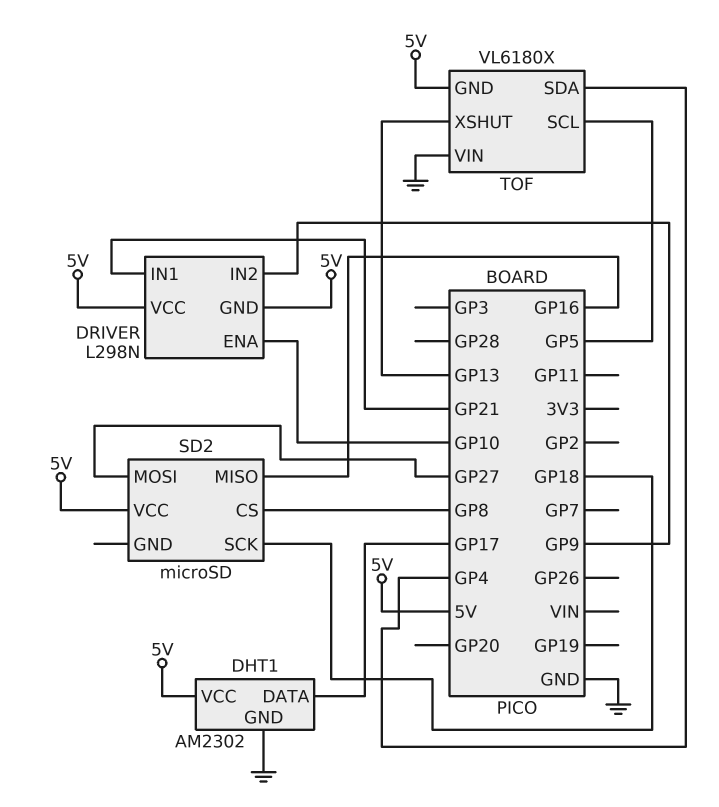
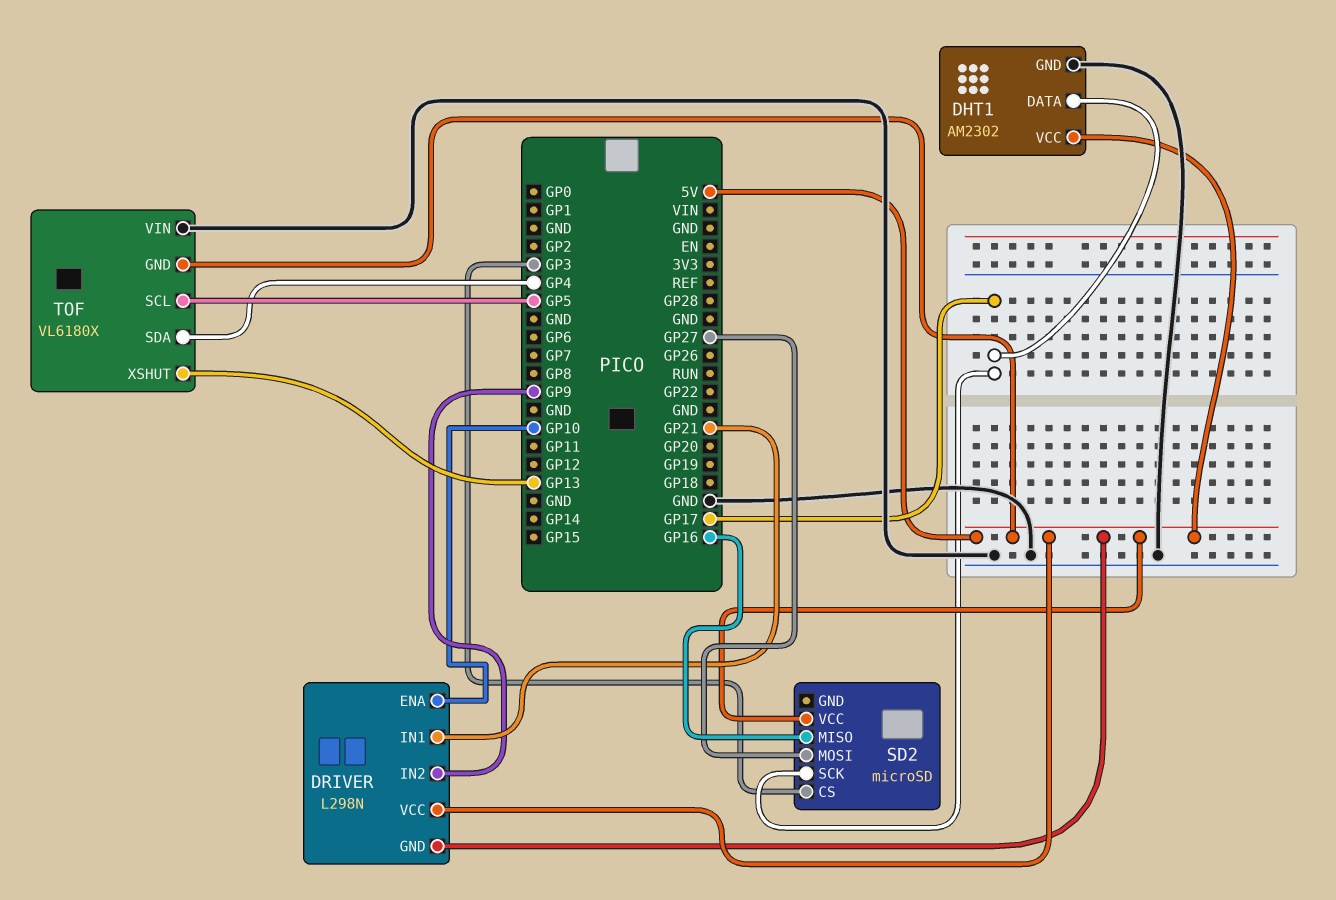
SD2 pin CS: GP8 -> GP3
SD2 pin SCK: GP18 -> GP17

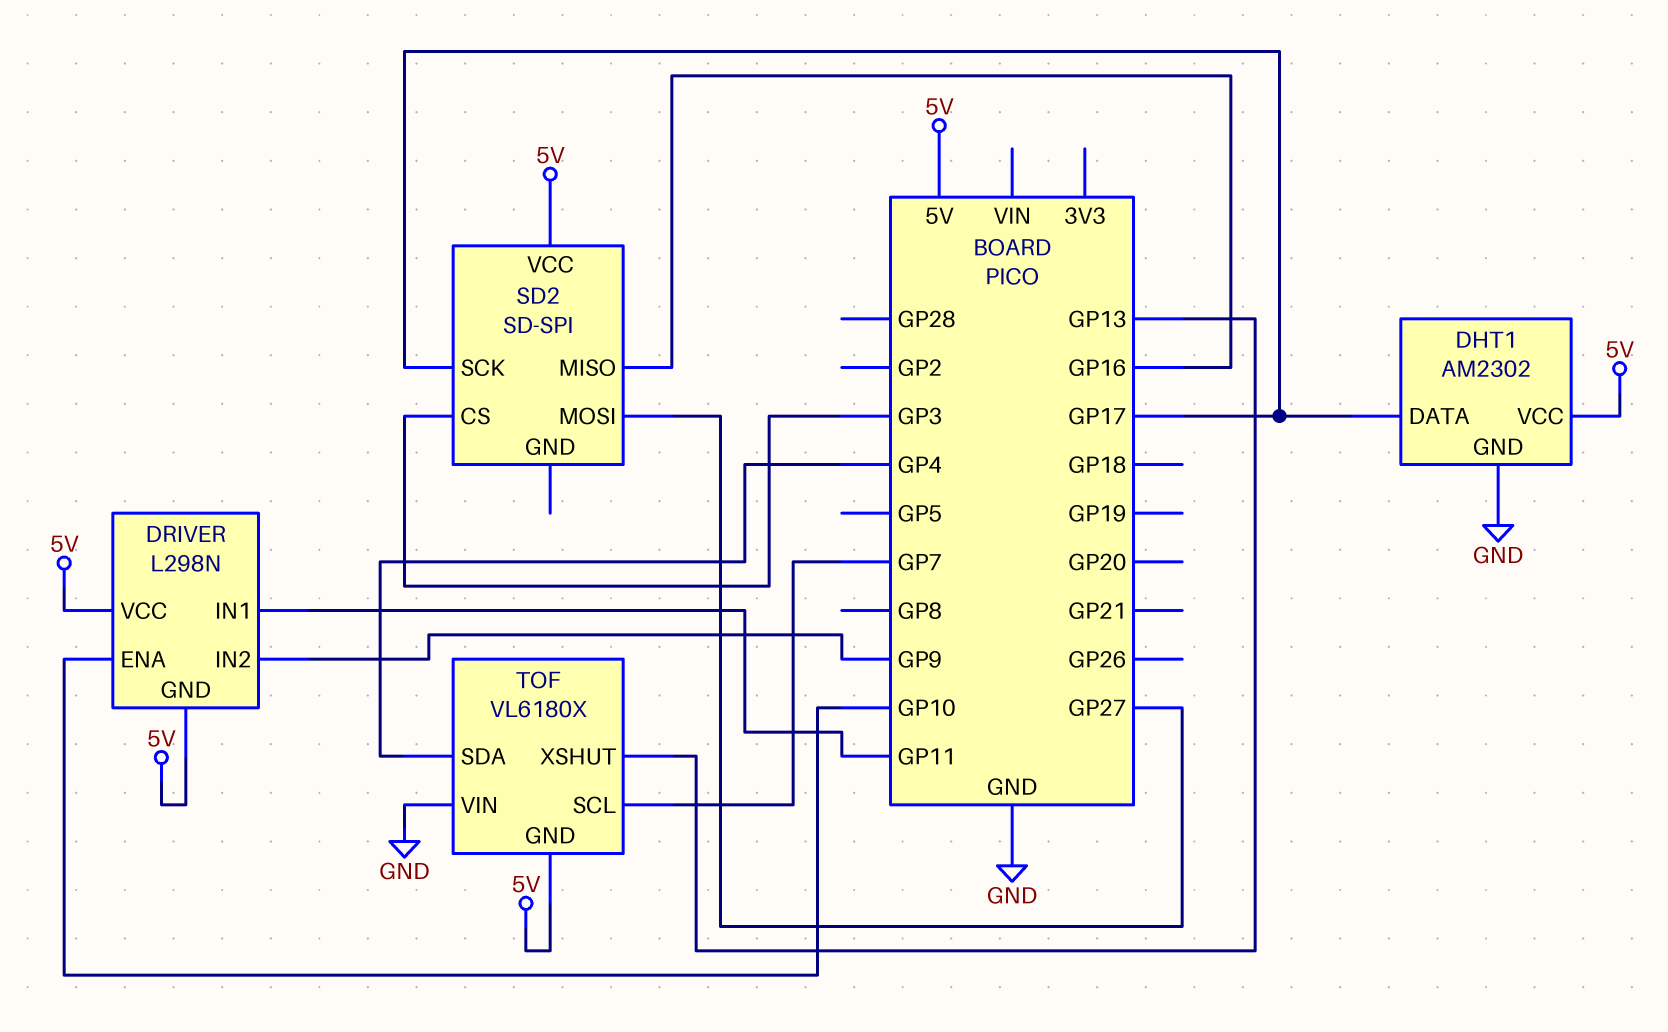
DRIVER pin IN1: GP21 -> GP11
SD2: microSD -> SD-SPI
TOF pin SCL: GP5 -> GP7

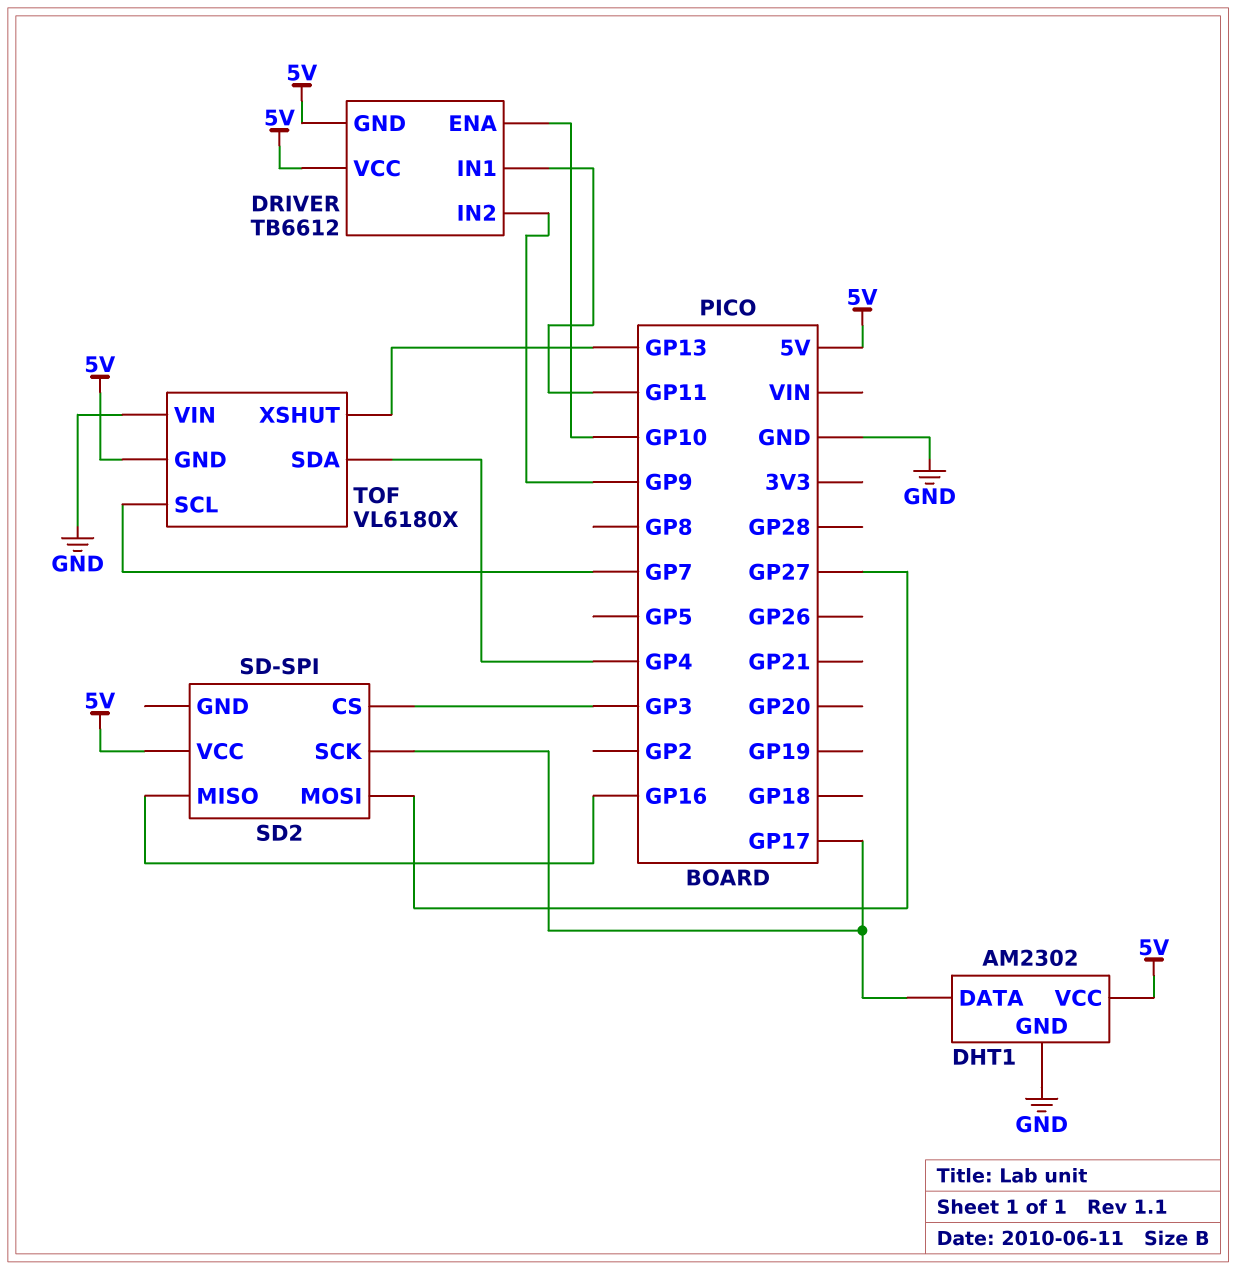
DRIVER: L298N -> TB6612

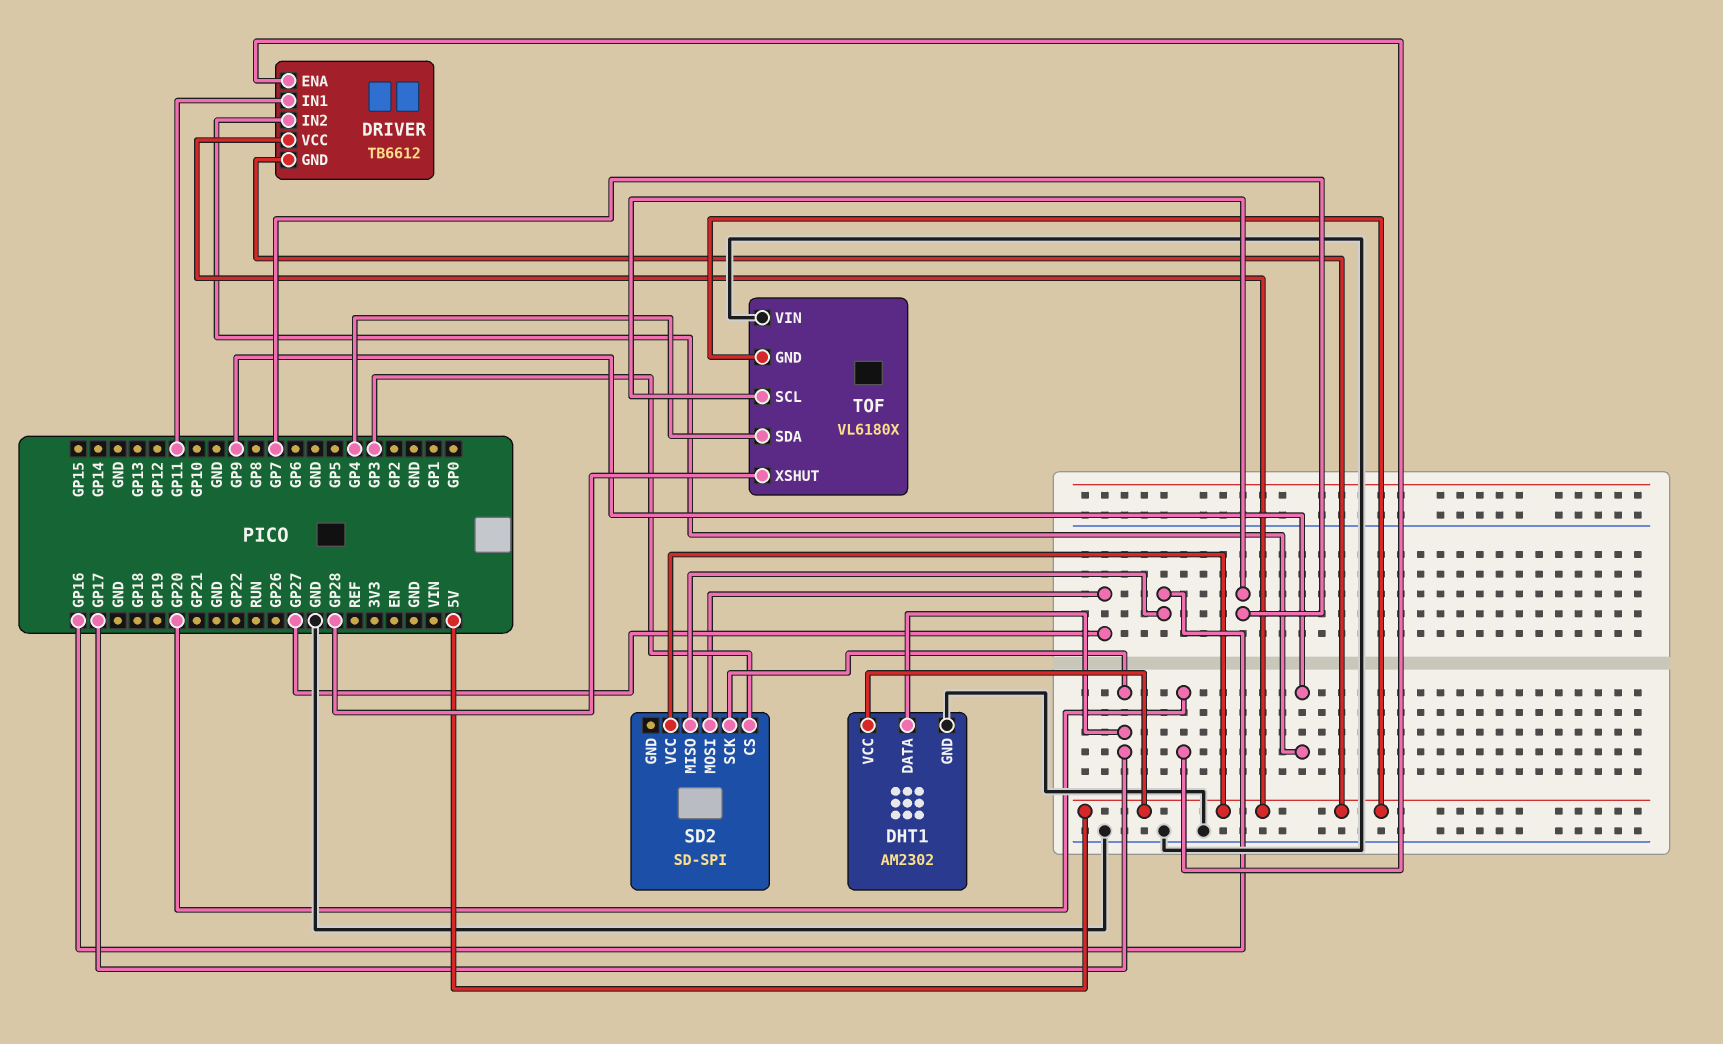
DRIVER pin ENA: GP10 -> GP20
TOF pin XSHUT: GP13 -> GP28

